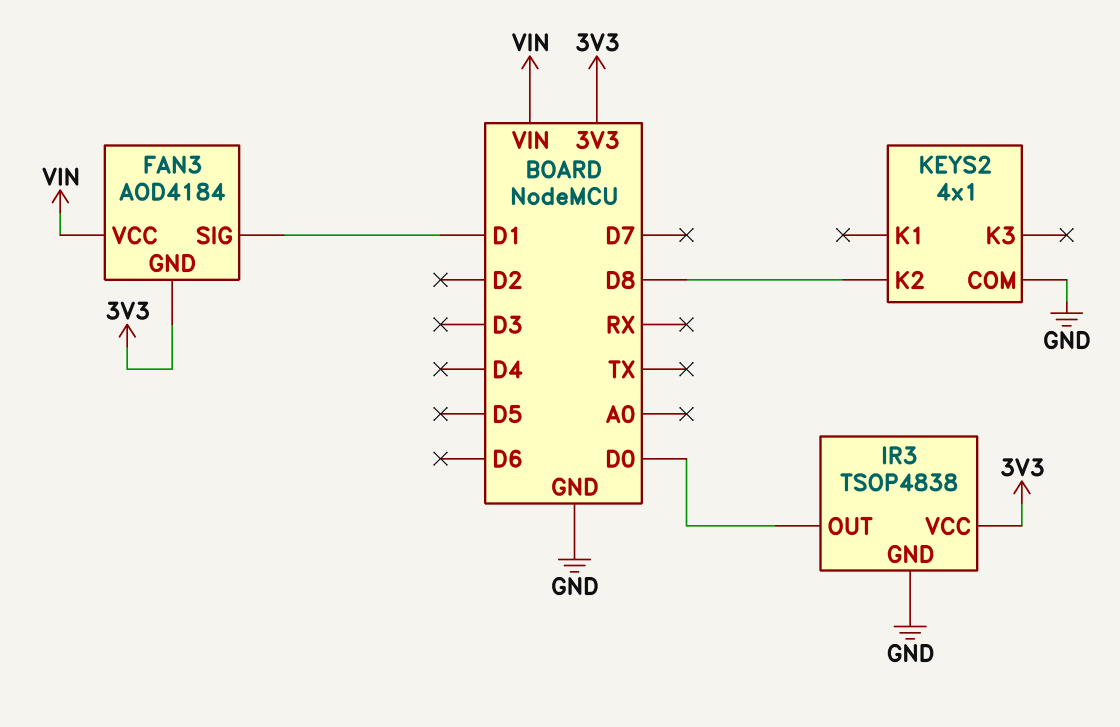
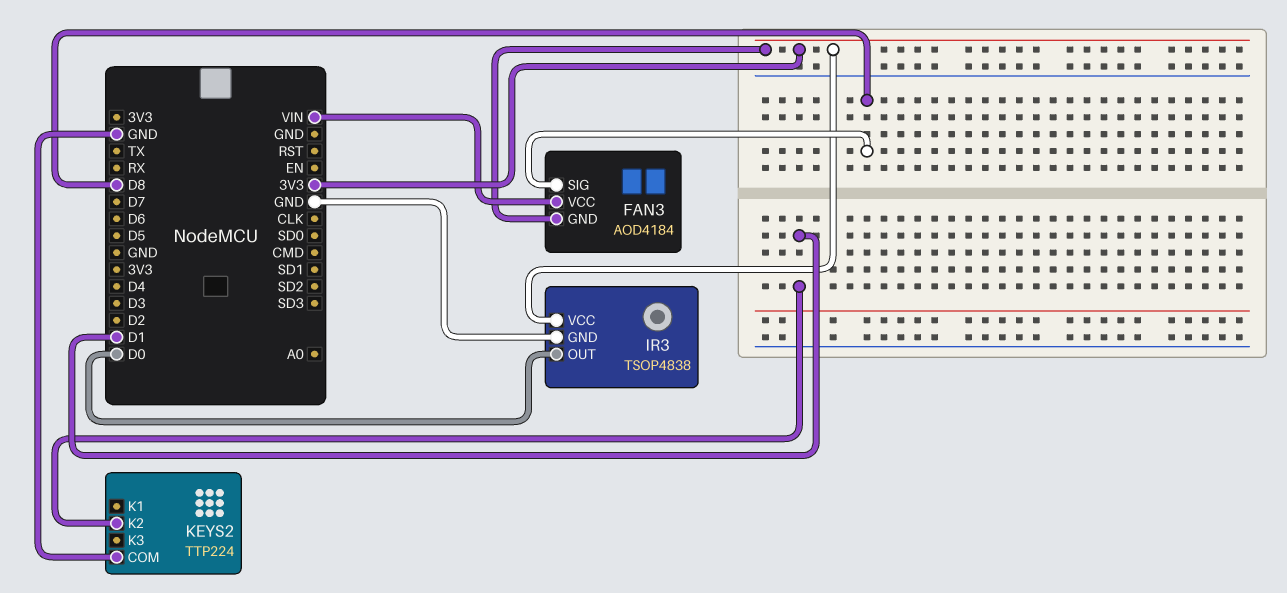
FAN3 pin SIG: D1 -> D8
KEYS2: 4x1 -> TTP224
KEYS2 pin K2: D8 -> D1

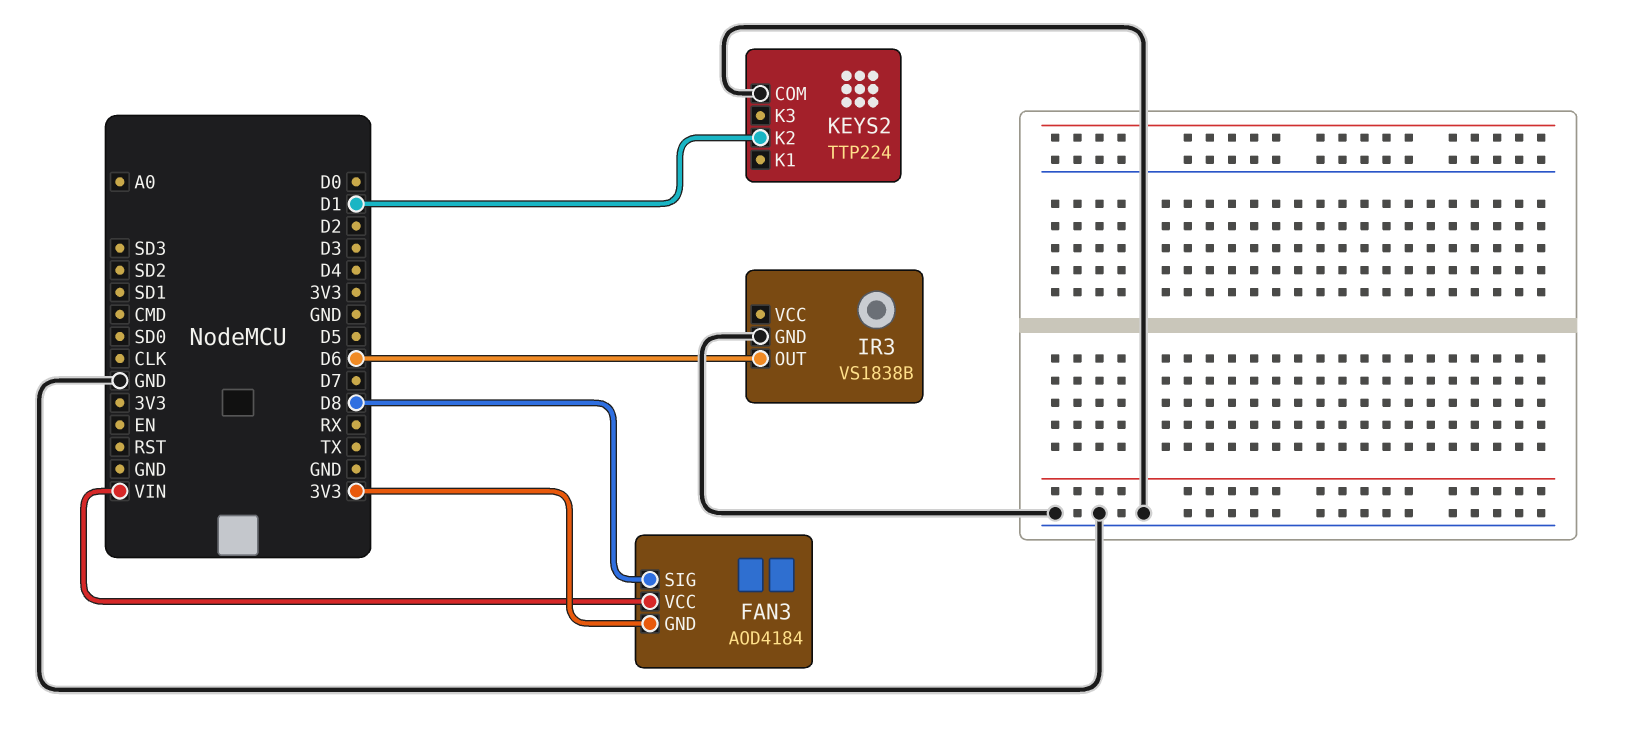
IR3: TSOP4838 -> VS1838B
IR3 pin OUT: D0 -> D6
IR3 pin VCC: 3V3 -> none

